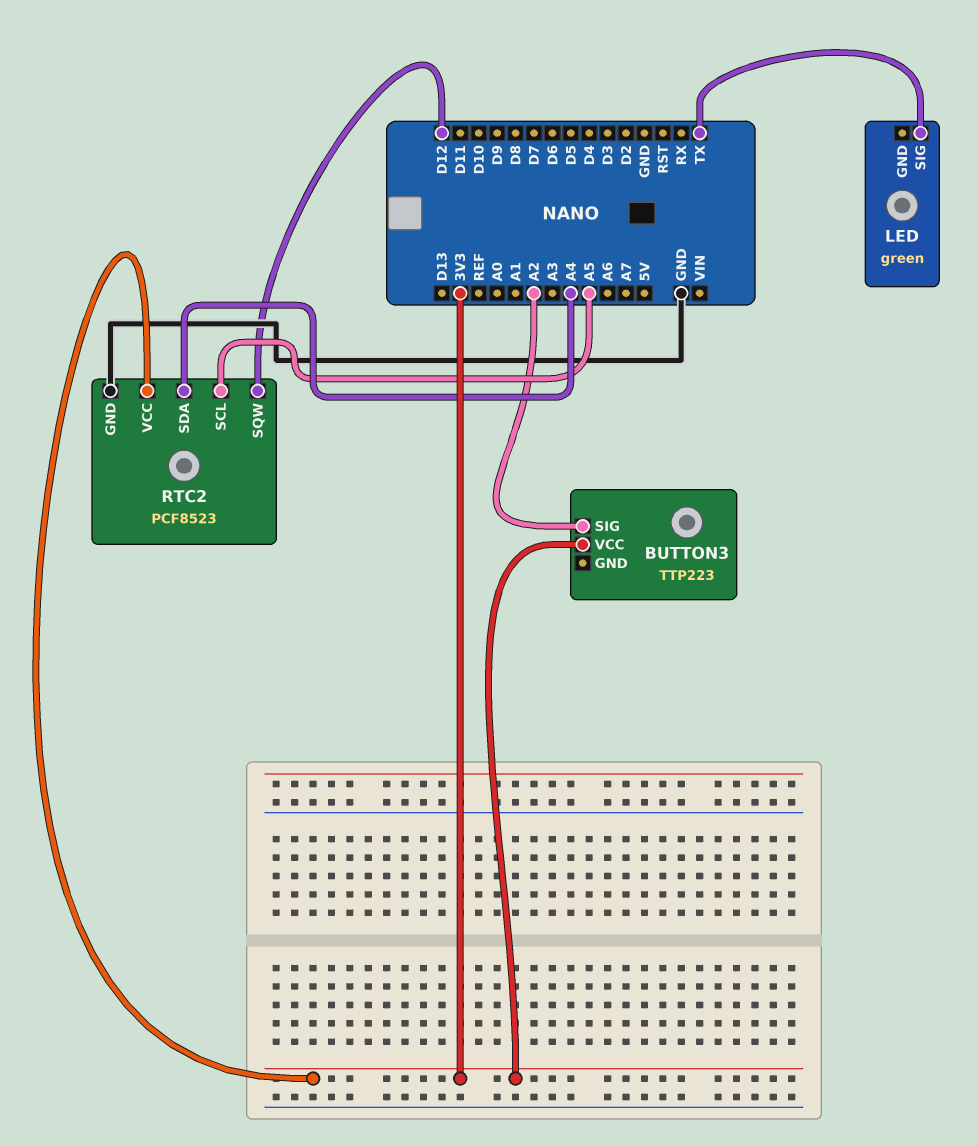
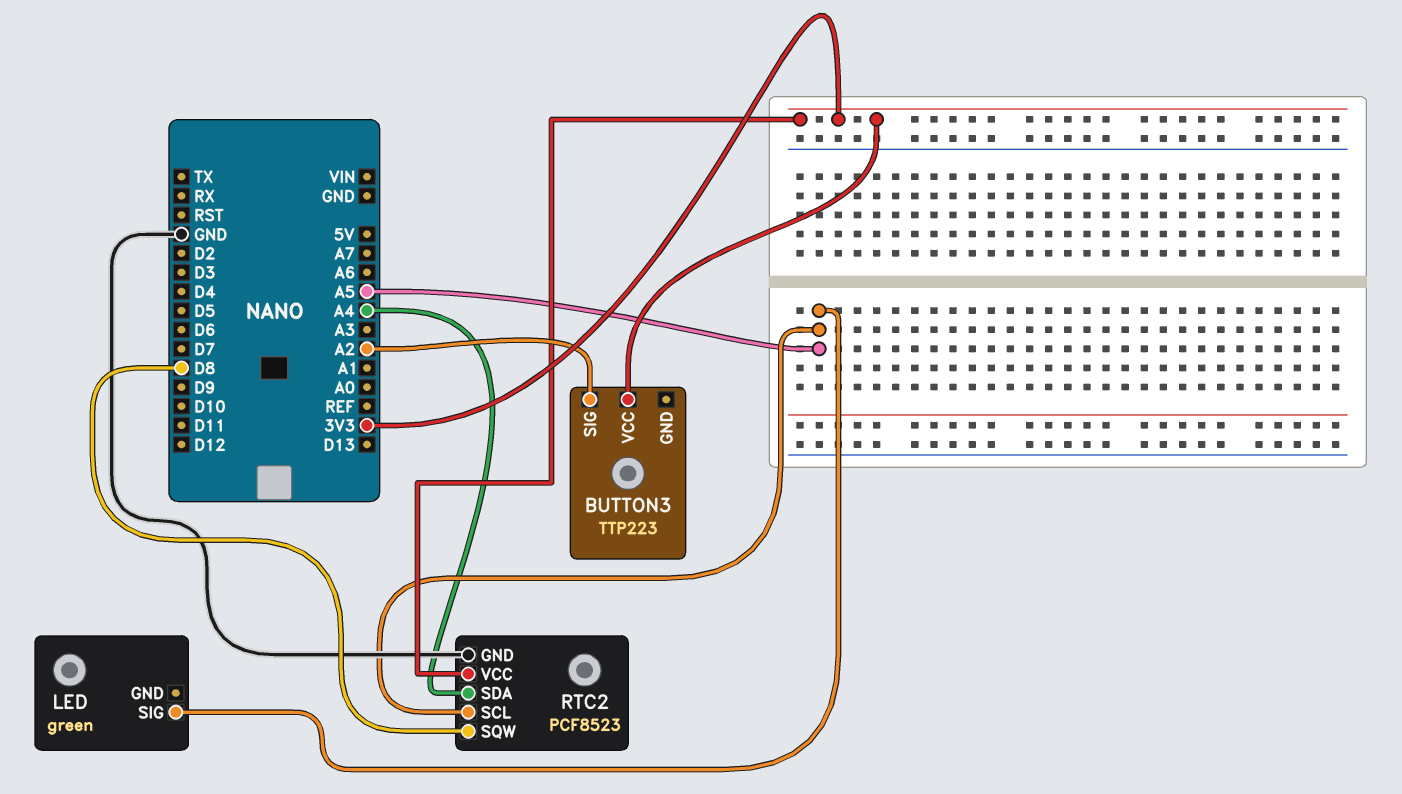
LED pin SIG: TX -> A5
RTC2 pin SQW: D12 -> D8

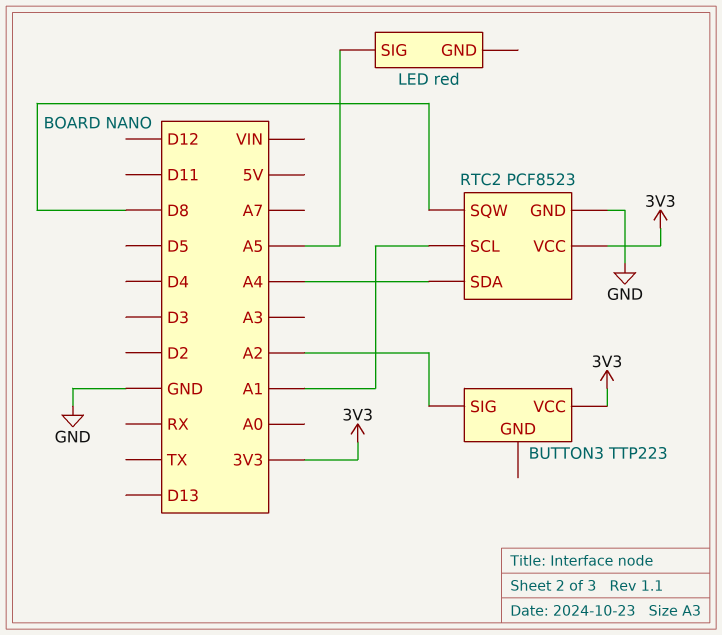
LED: green -> red
RTC2 pin SCL: A5 -> A1

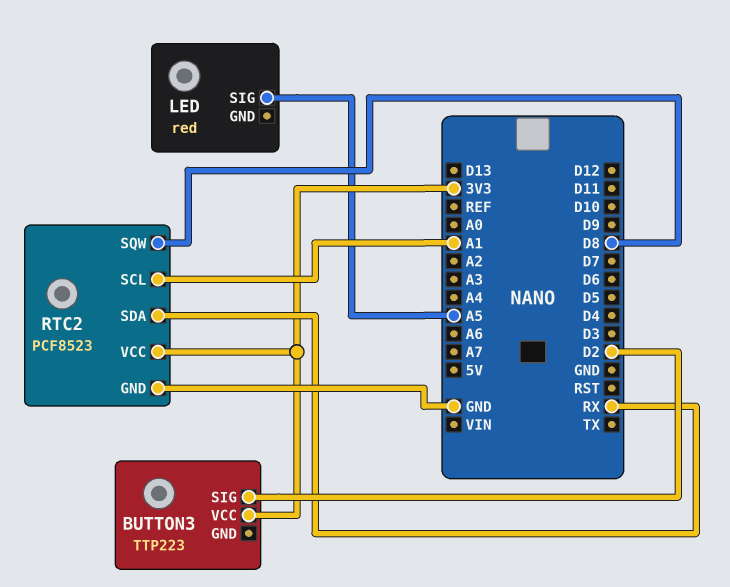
BUTTON3 pin SIG: A2 -> D2
RTC2 pin SDA: A4 -> RX

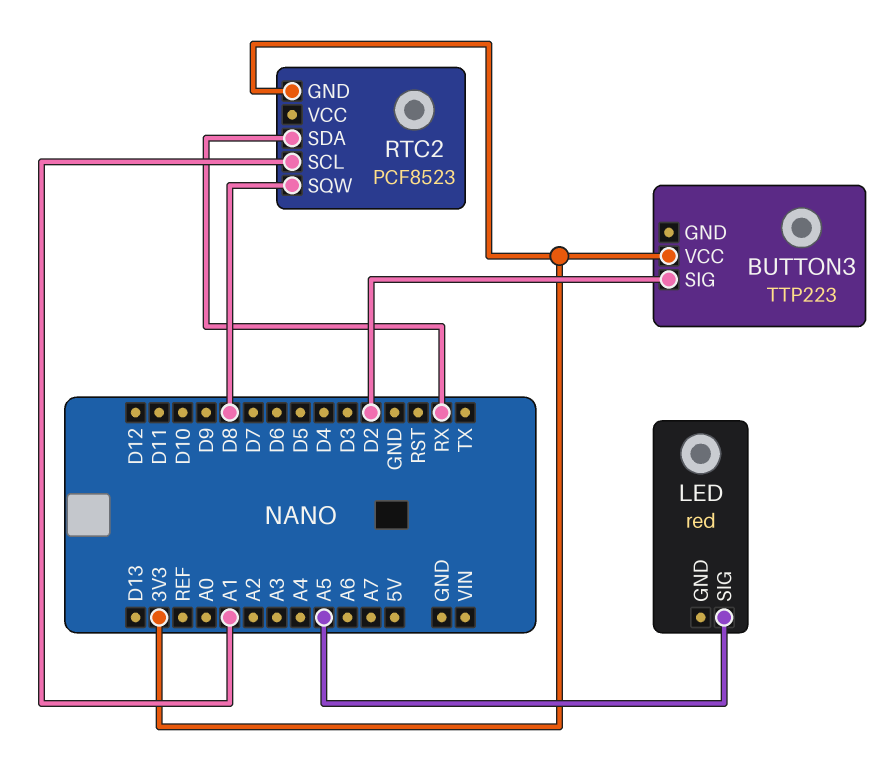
RTC2 pin GND: GND -> 3V3
RTC2 pin VCC: 3V3 -> none

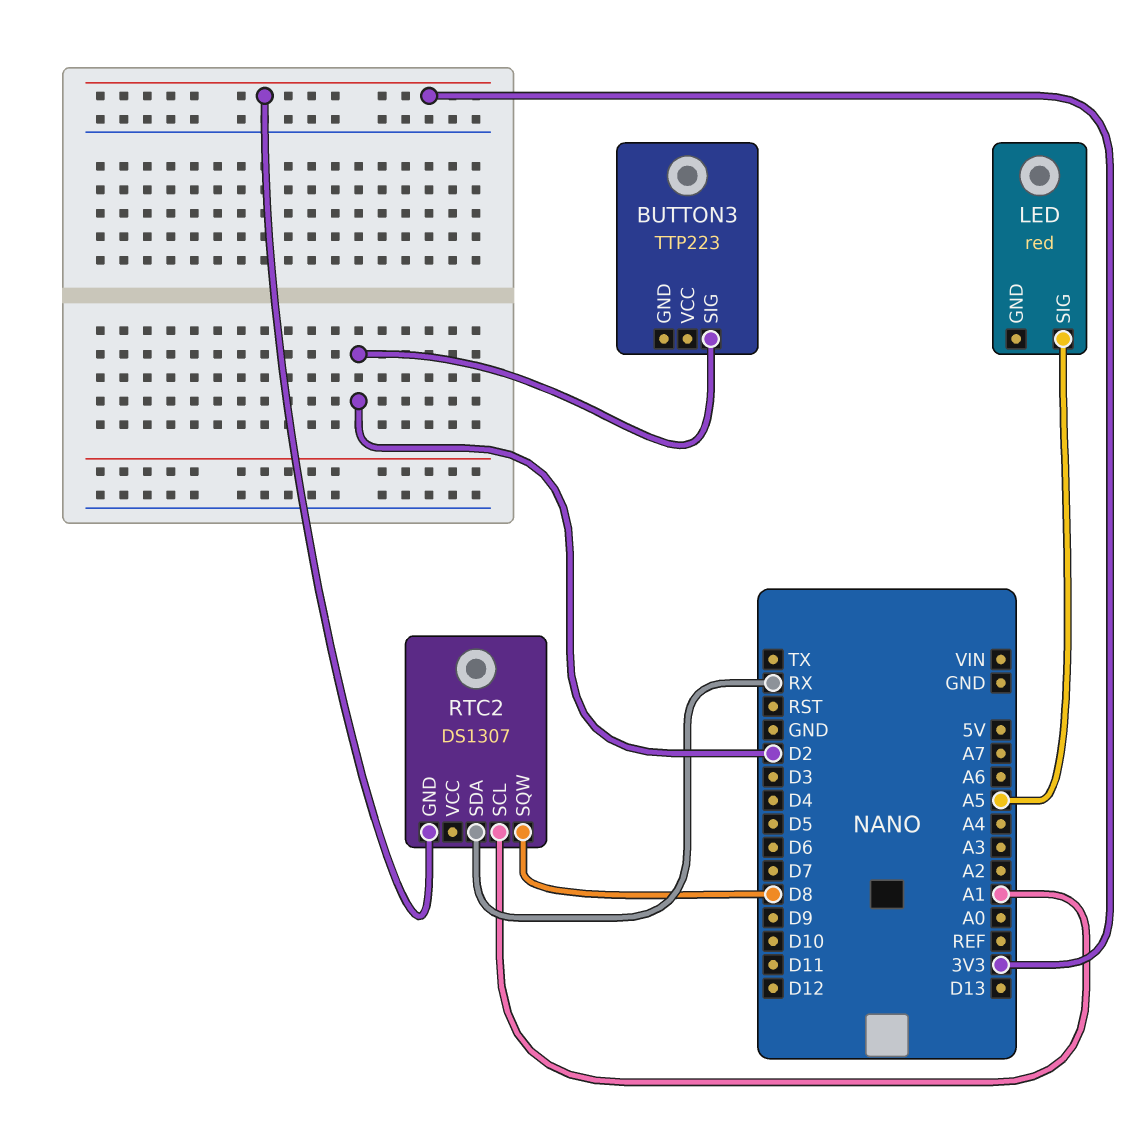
BUTTON3 pin VCC: 3V3 -> none
RTC2: PCF8523 -> DS1307

